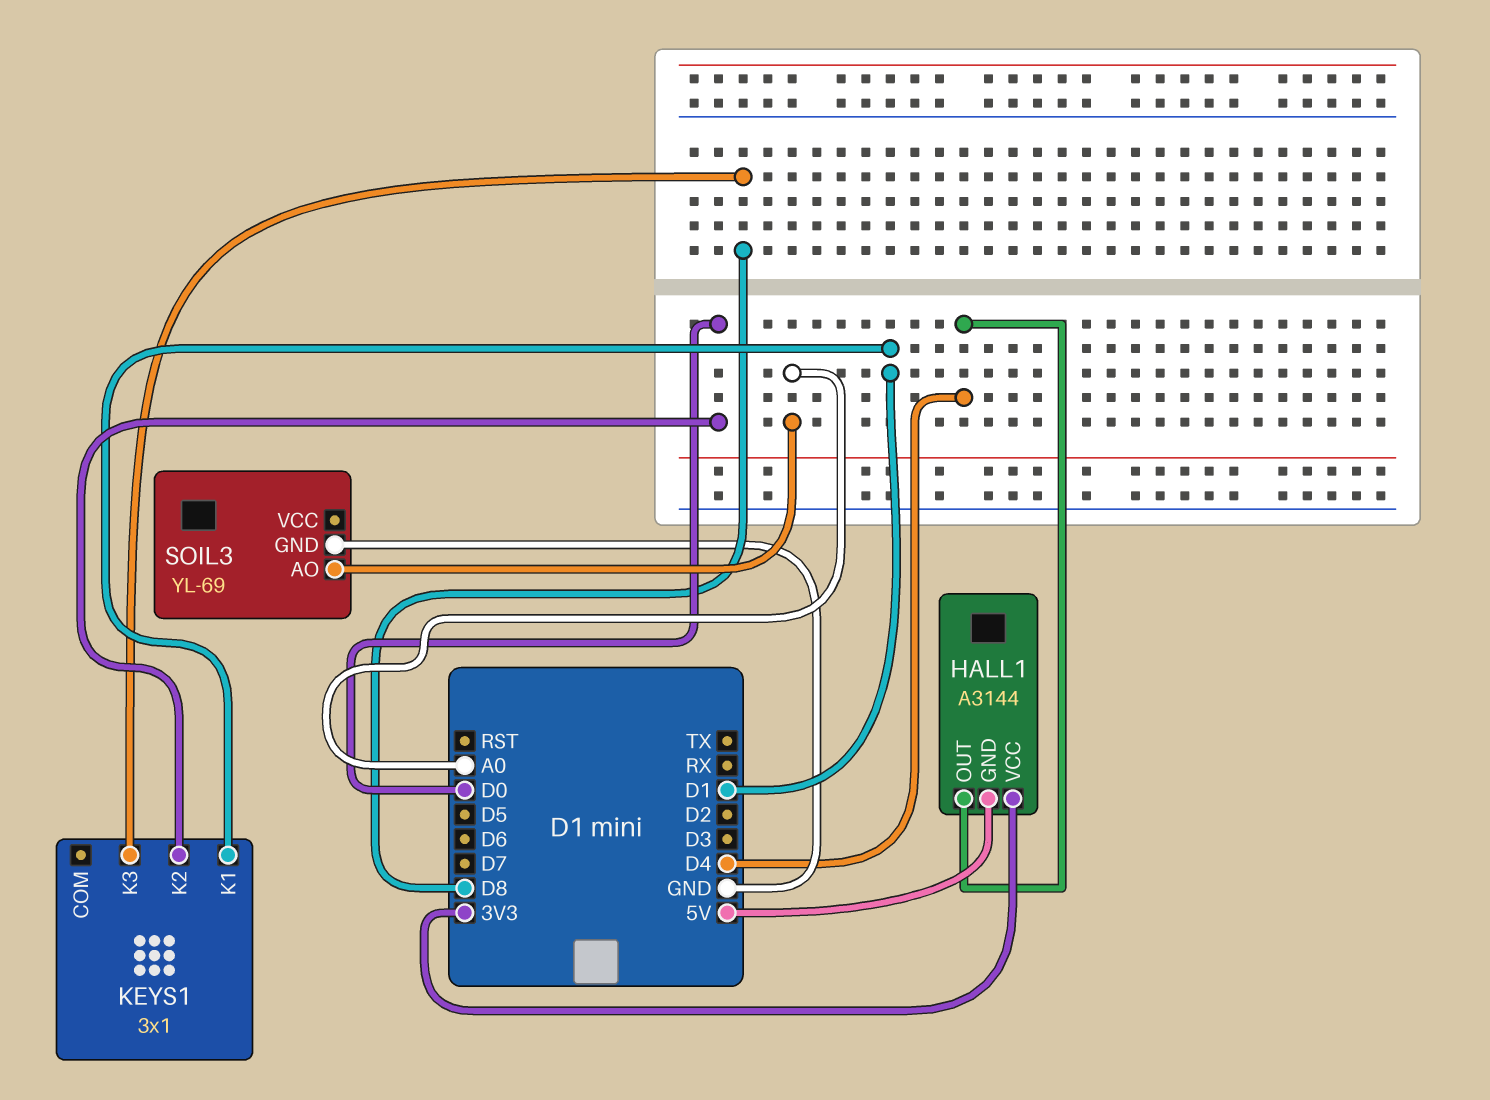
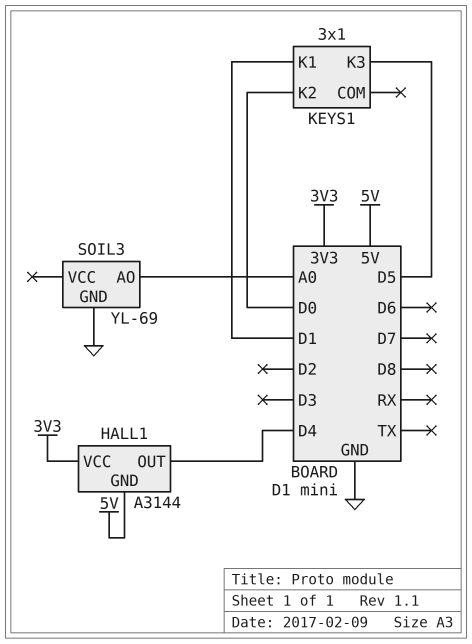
KEYS1 pin K3: D8 -> D5

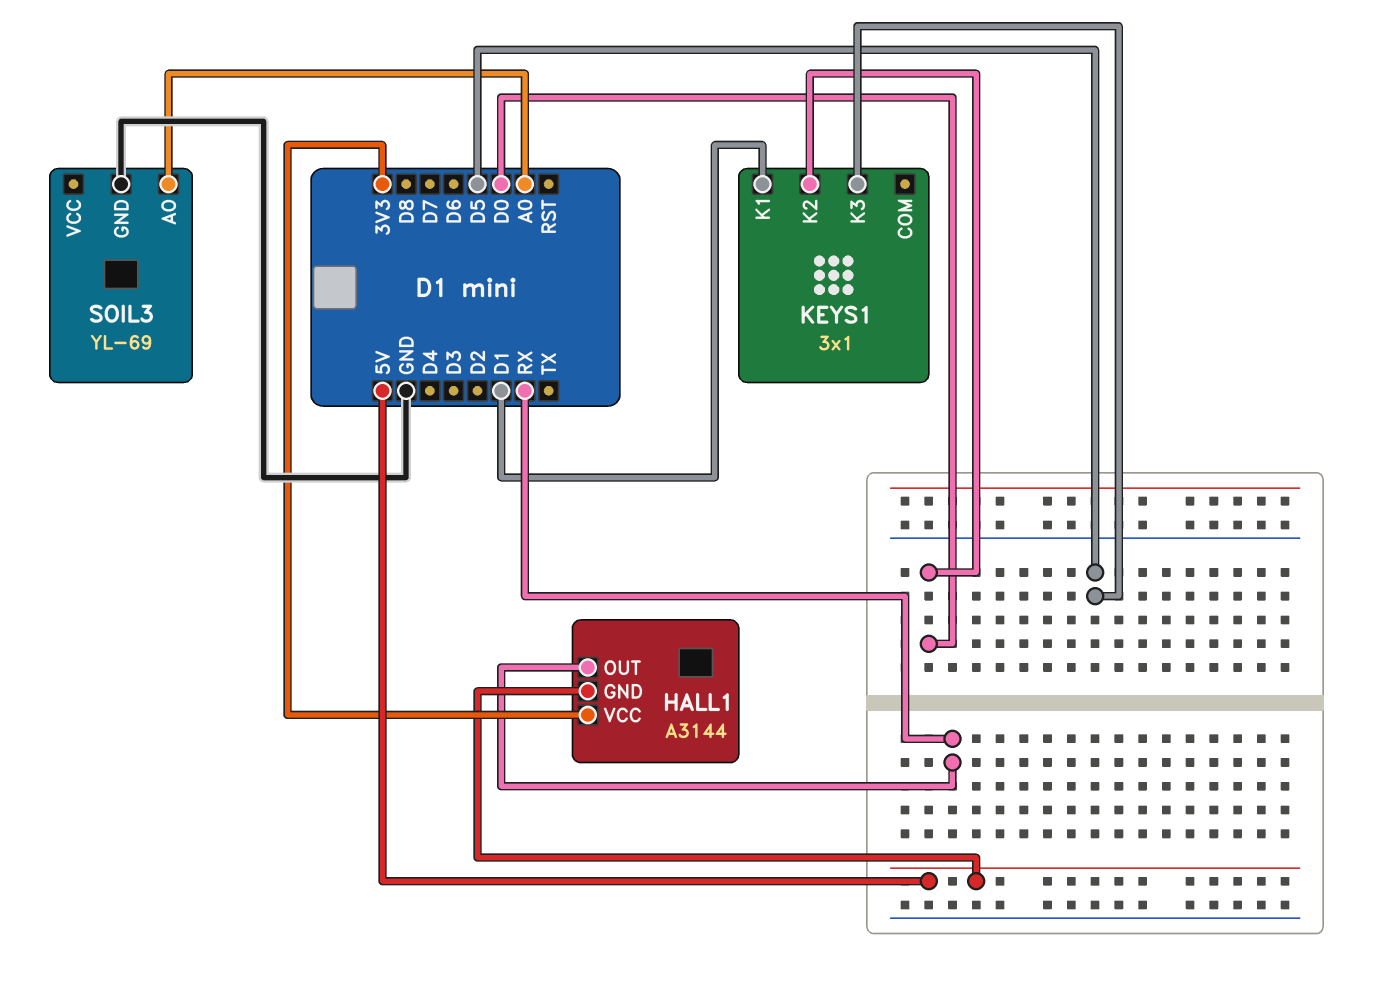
HALL1 pin OUT: D4 -> RX

